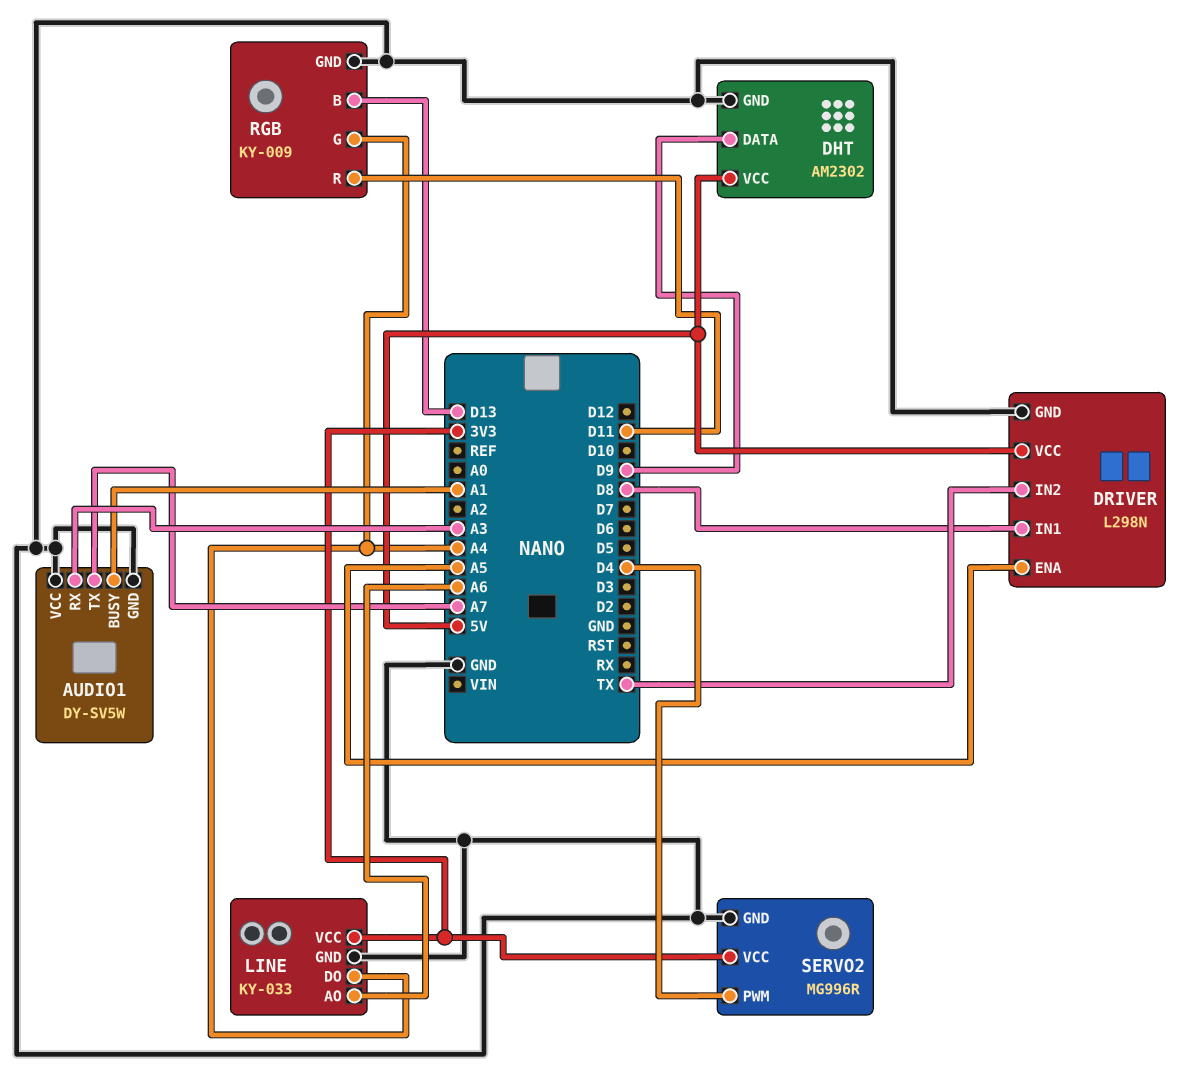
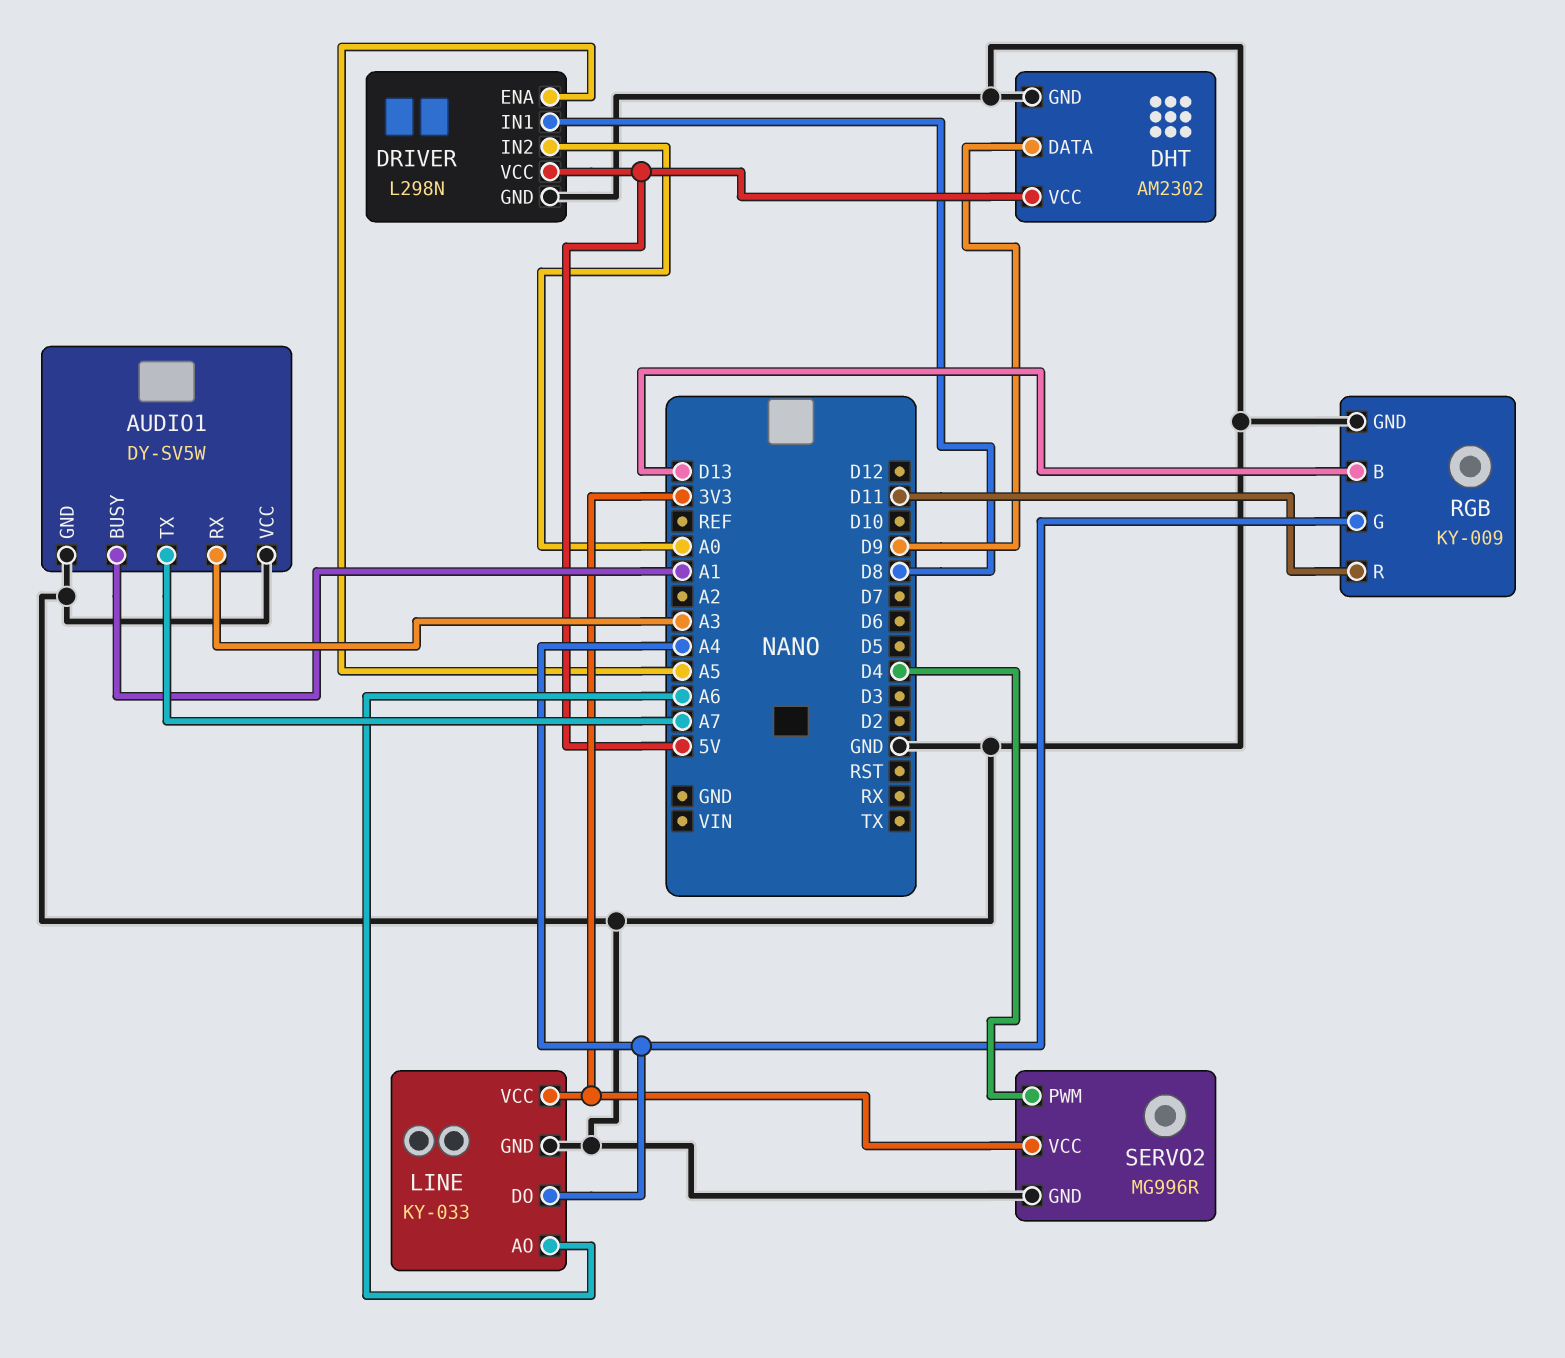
DRIVER pin IN2: TX -> A0

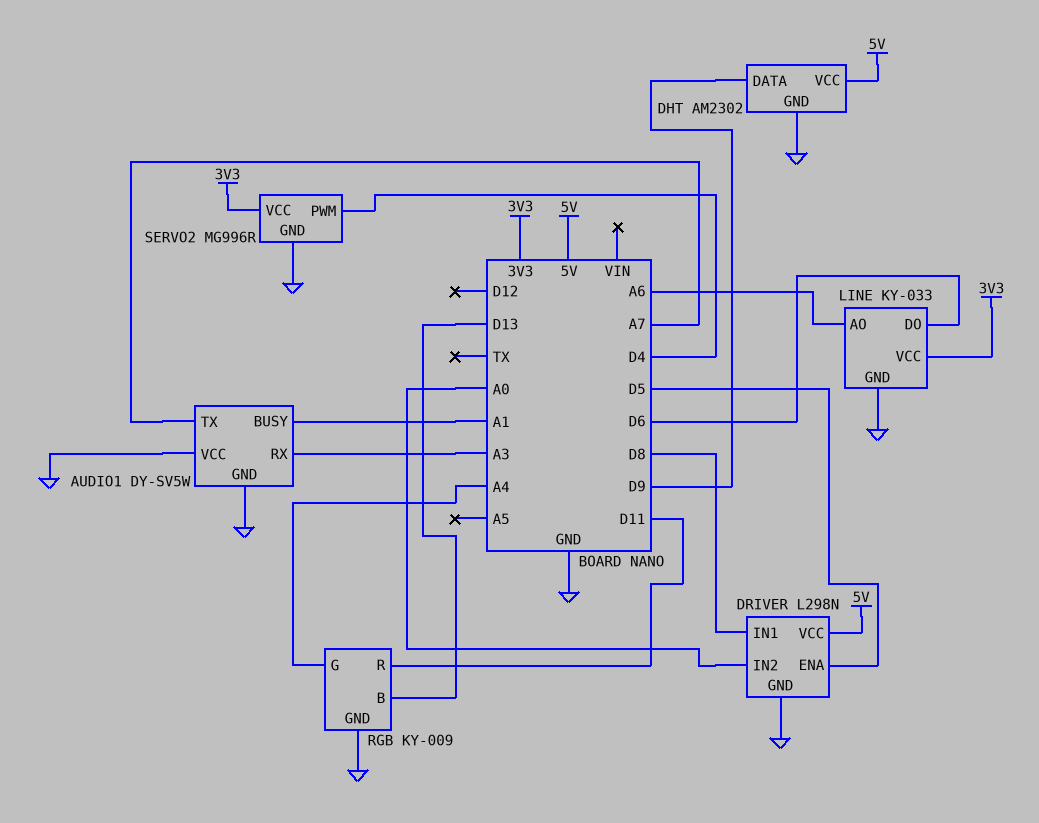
DRIVER pin ENA: A5 -> D5
LINE pin DO: A4 -> D6

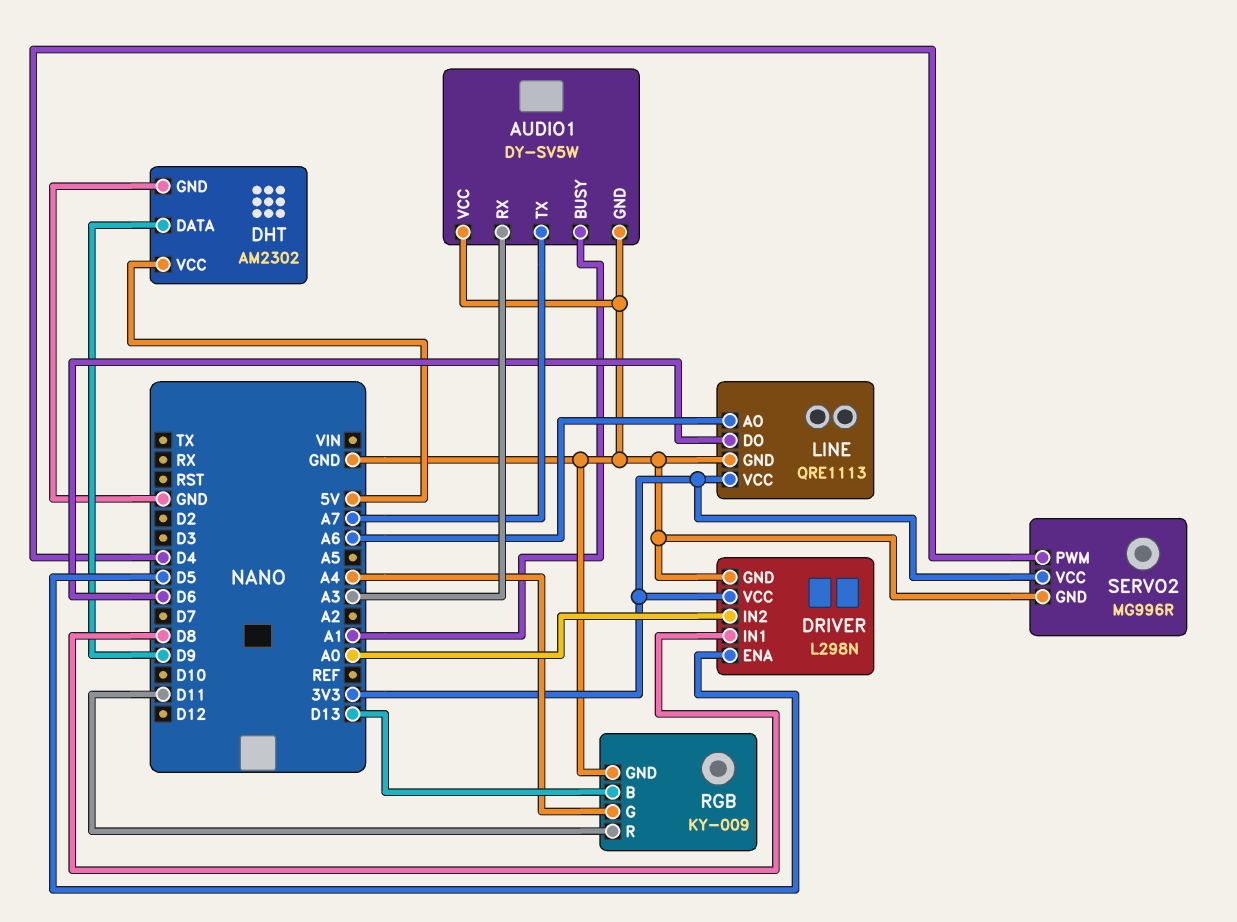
DRIVER pin VCC: 5V -> 3V3
LINE: KY-033 -> QRE1113

